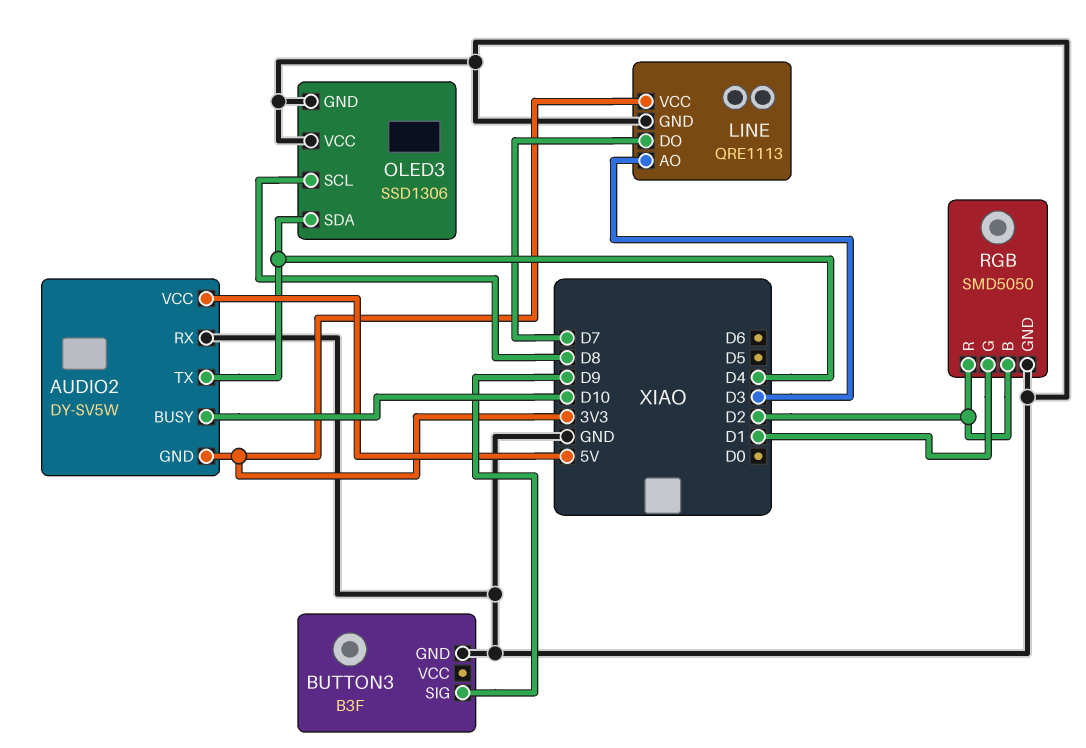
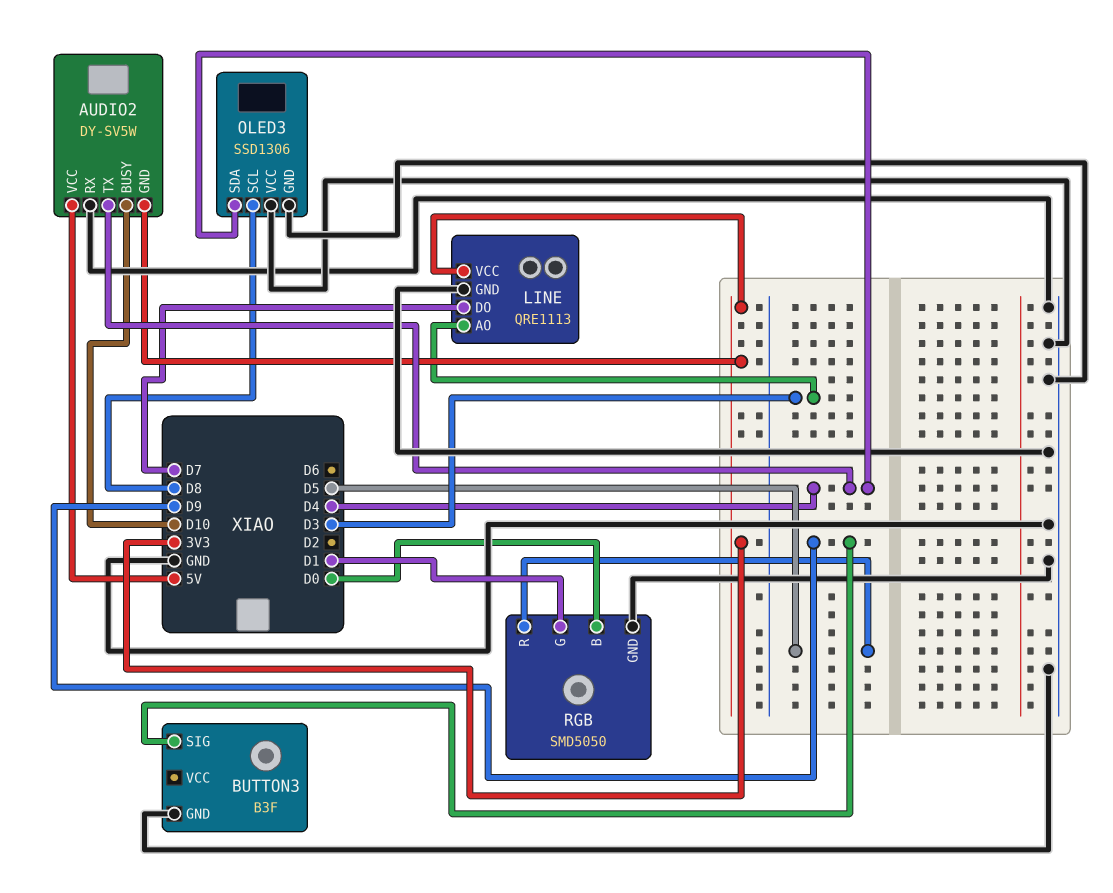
RGB pin B: D2 -> D0
RGB pin R: D2 -> D5

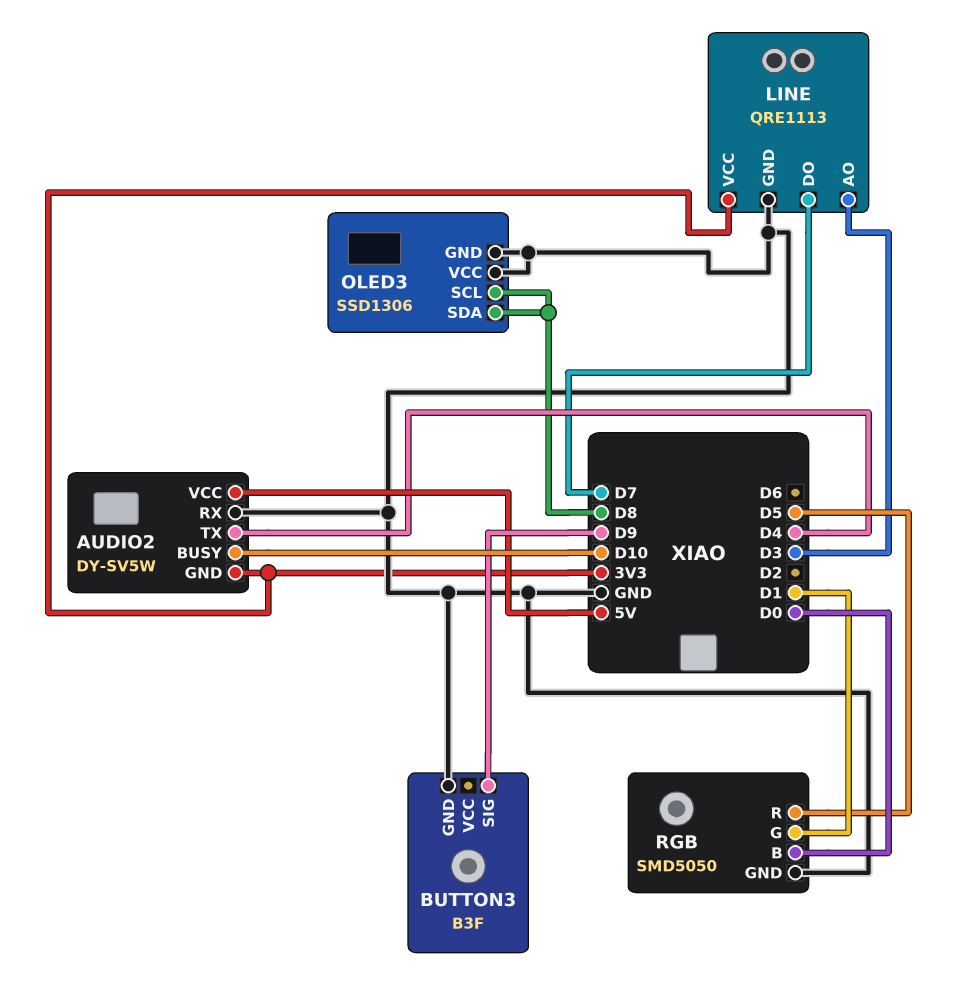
OLED3 pin SDA: D4 -> D8

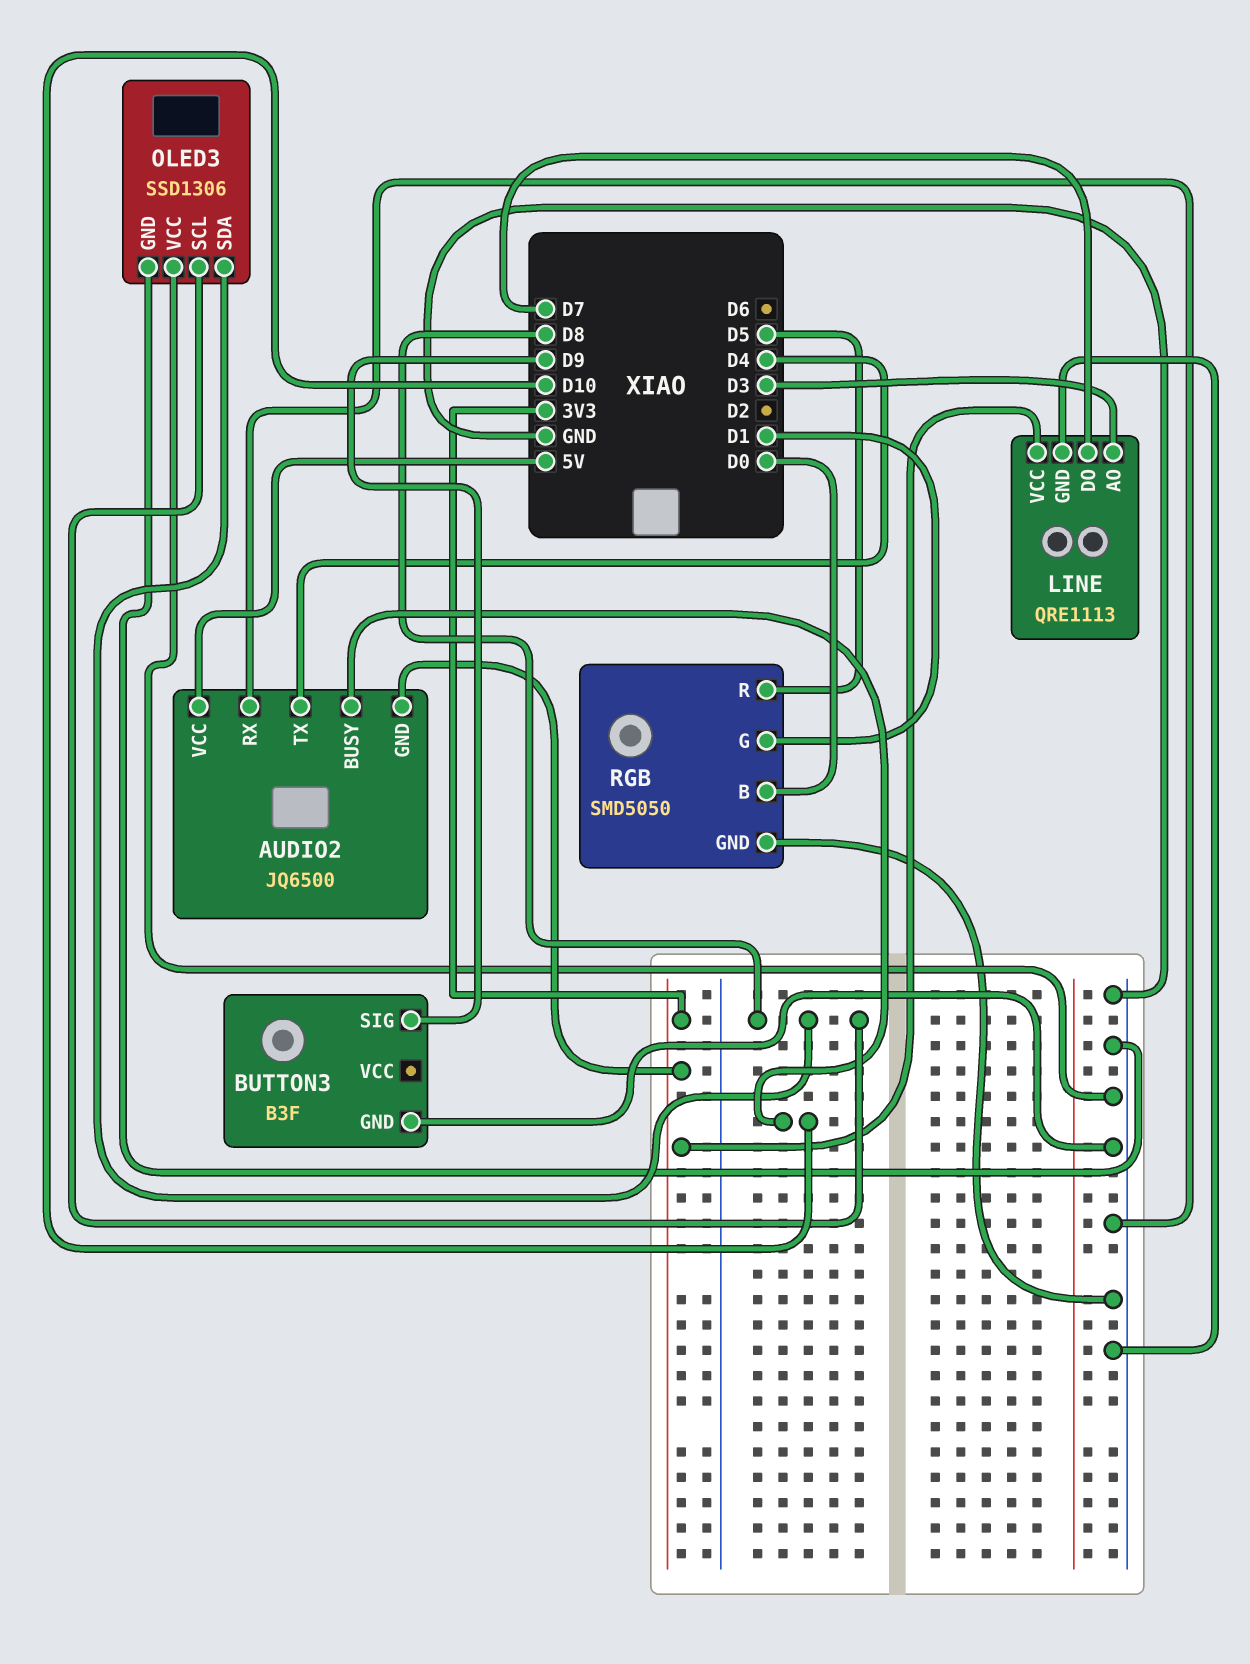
AUDIO2: DY-SV5W -> JQ6500

